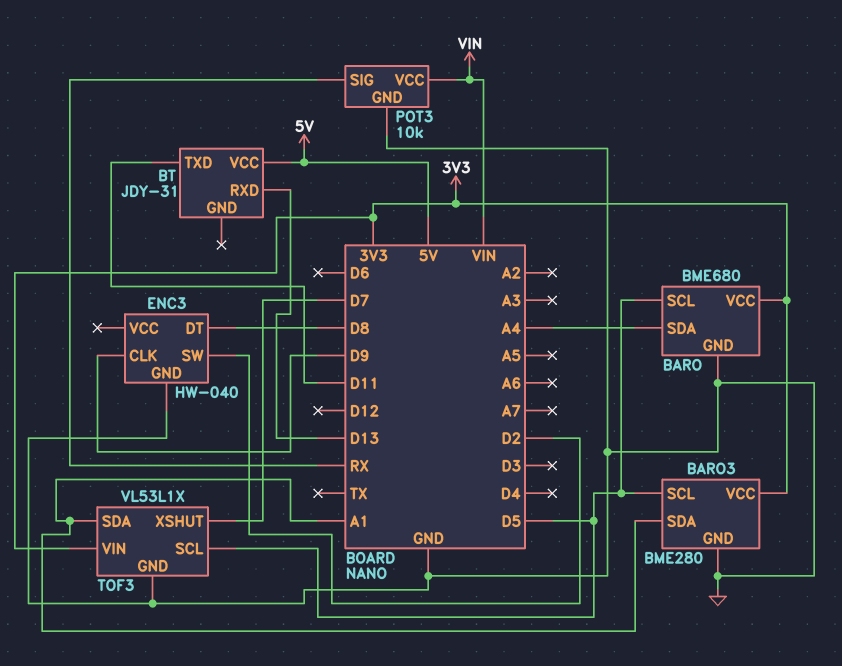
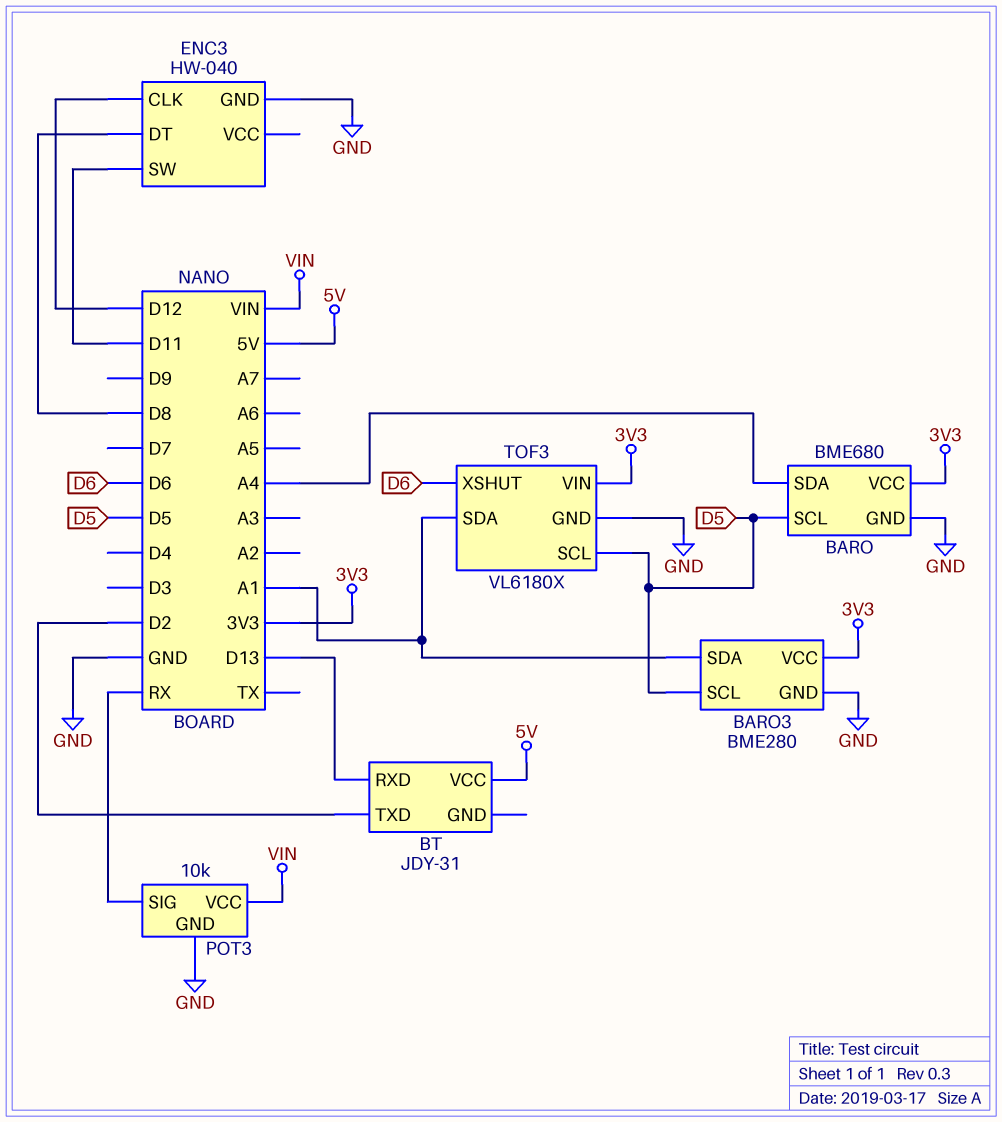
BT pin TXD: D11 -> D2
ENC3 pin CLK: D9 -> D12
ENC3 pin SW: D2 -> D11
TOF3: VL53L1X -> VL6180X
TOF3 pin XSHUT: D7 -> D6

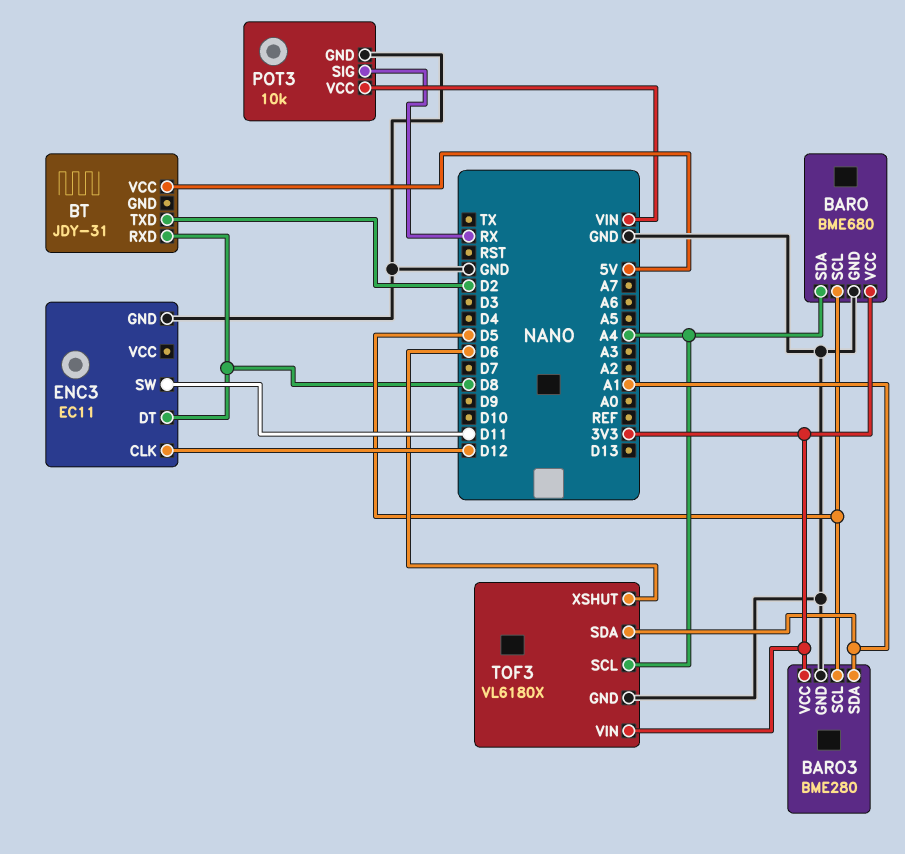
BT pin RXD: D13 -> D8
ENC3: HW-040 -> EC11
TOF3 pin SCL: D5 -> A4

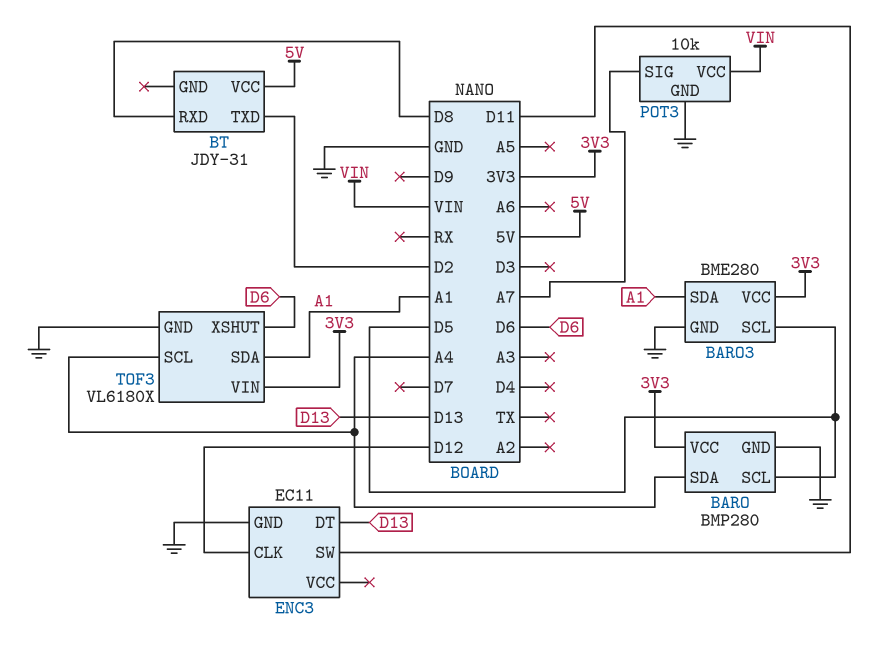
BARO: BME680 -> BMP280
ENC3 pin DT: D8 -> D13
POT3 pin SIG: RX -> A7

